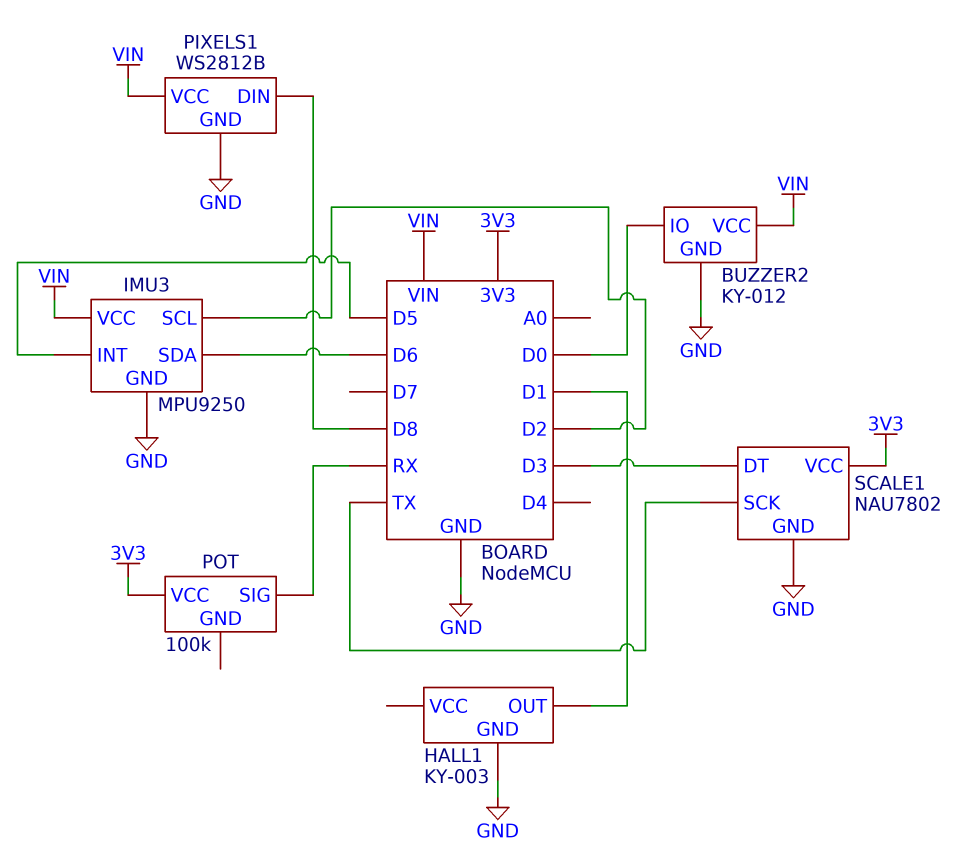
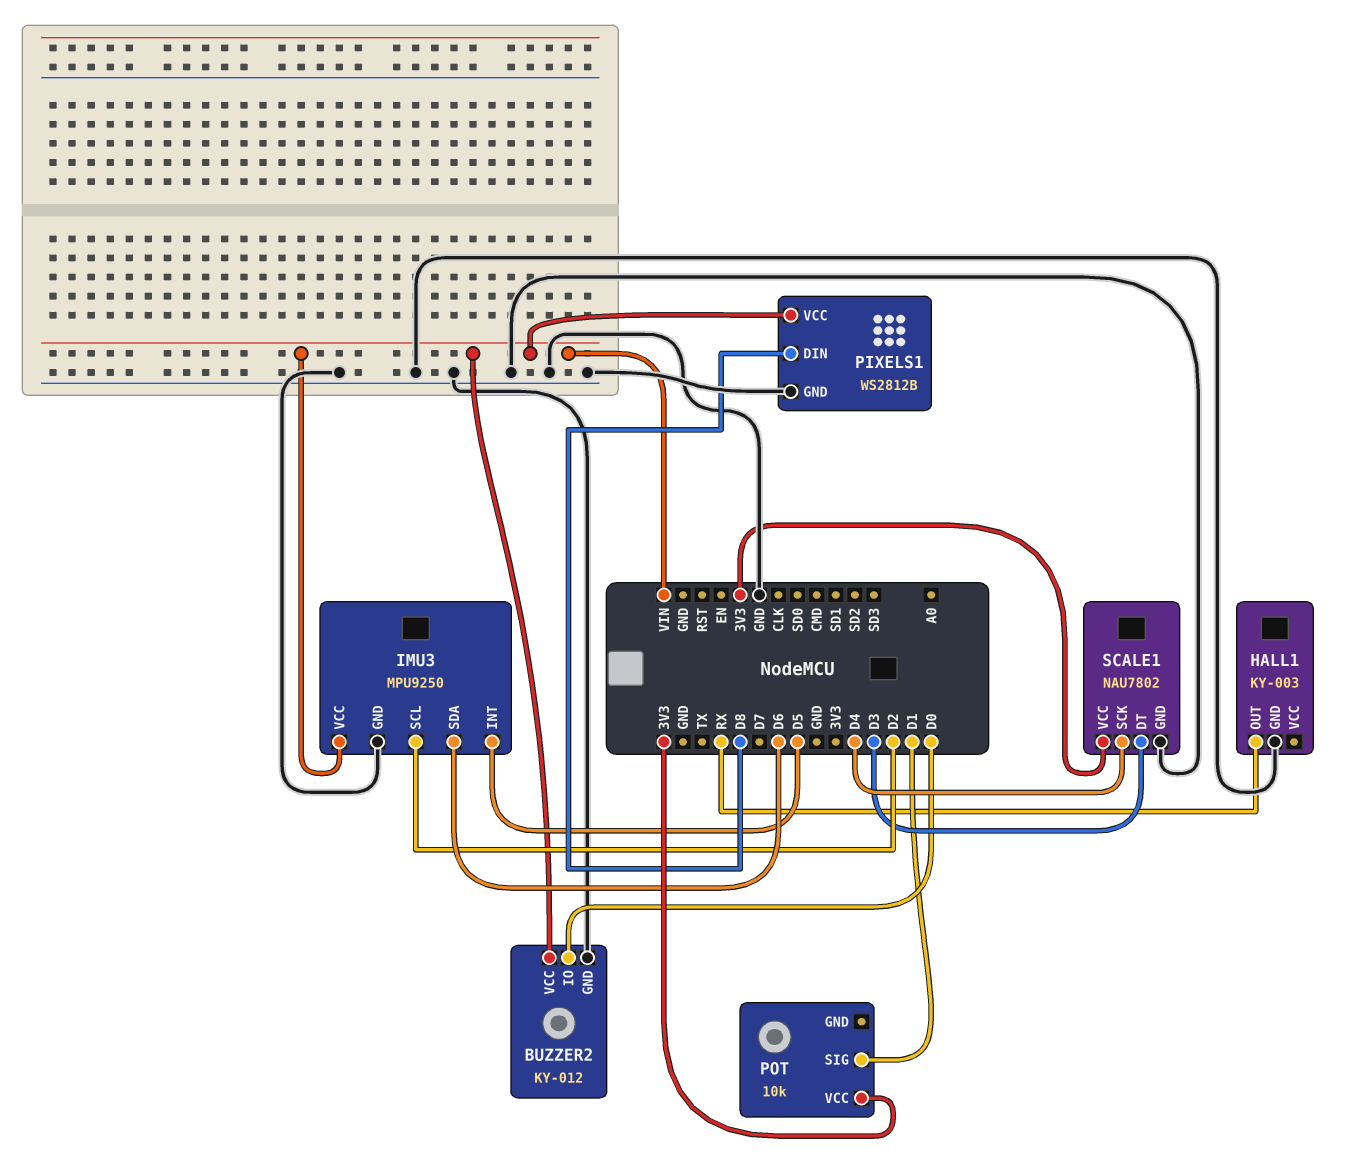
HALL1 pin OUT: D1 -> RX
POT: 100k -> 10k
POT pin SIG: RX -> D1
SCALE1 pin SCK: TX -> D4

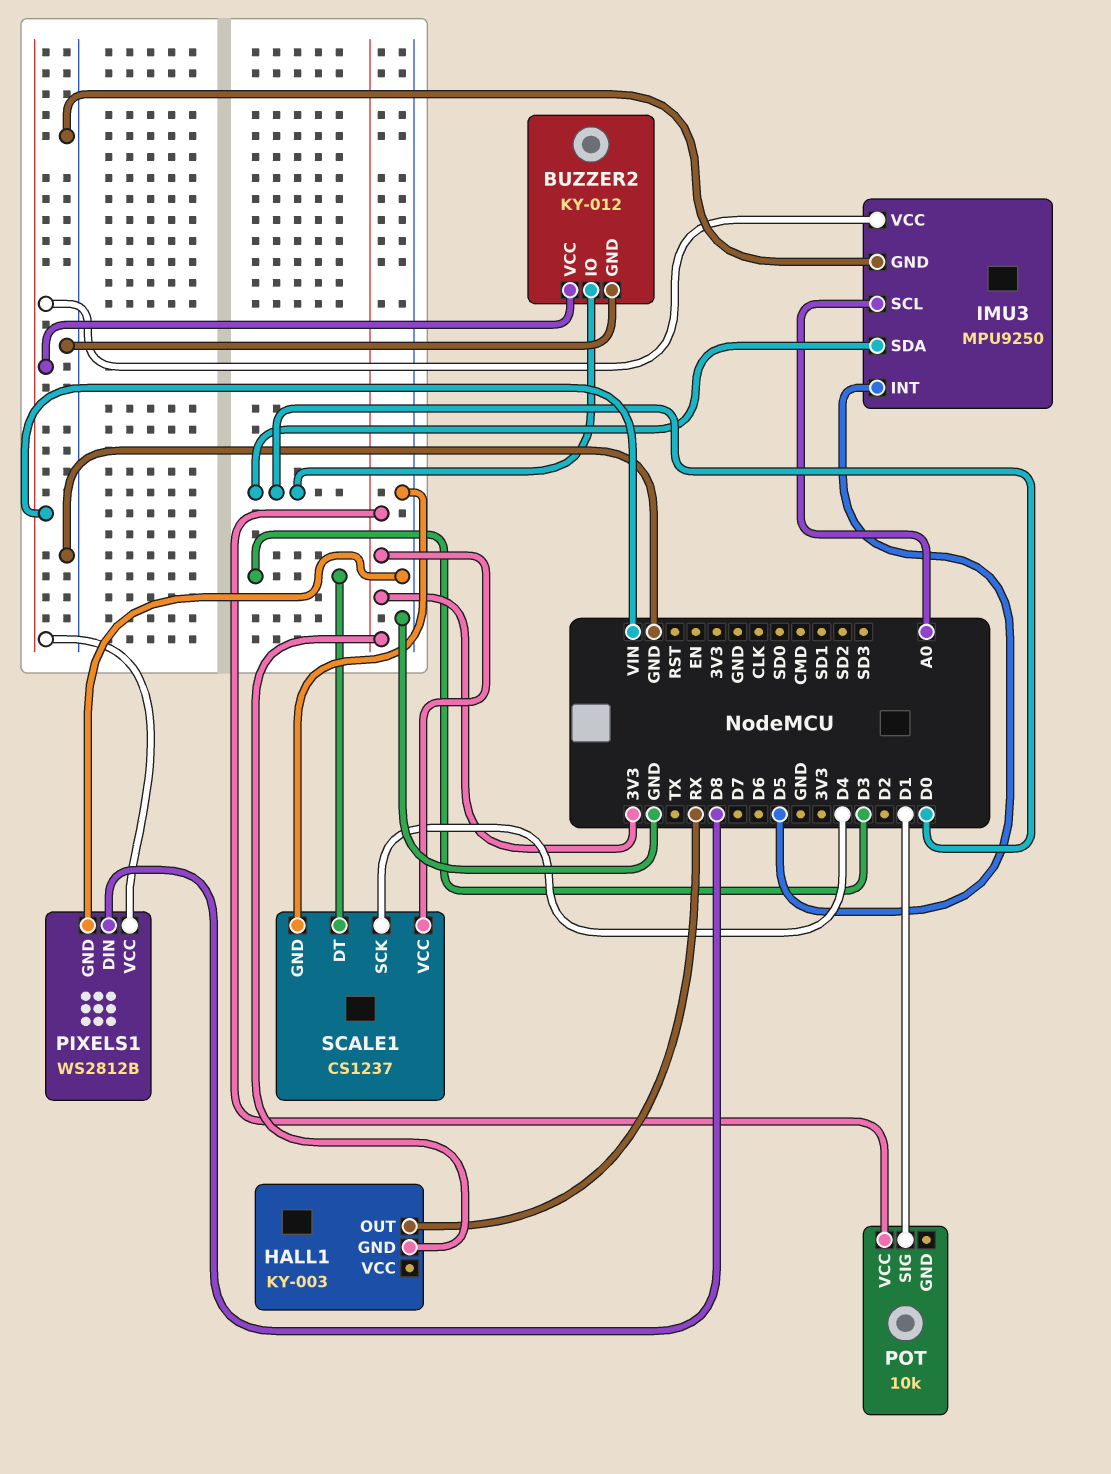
HALL1 pin GND: GND -> 3V3
IMU3 pin SCL: D2 -> A0
IMU3 pin SDA: D6 -> D0
SCALE1: NAU7802 -> CS1237

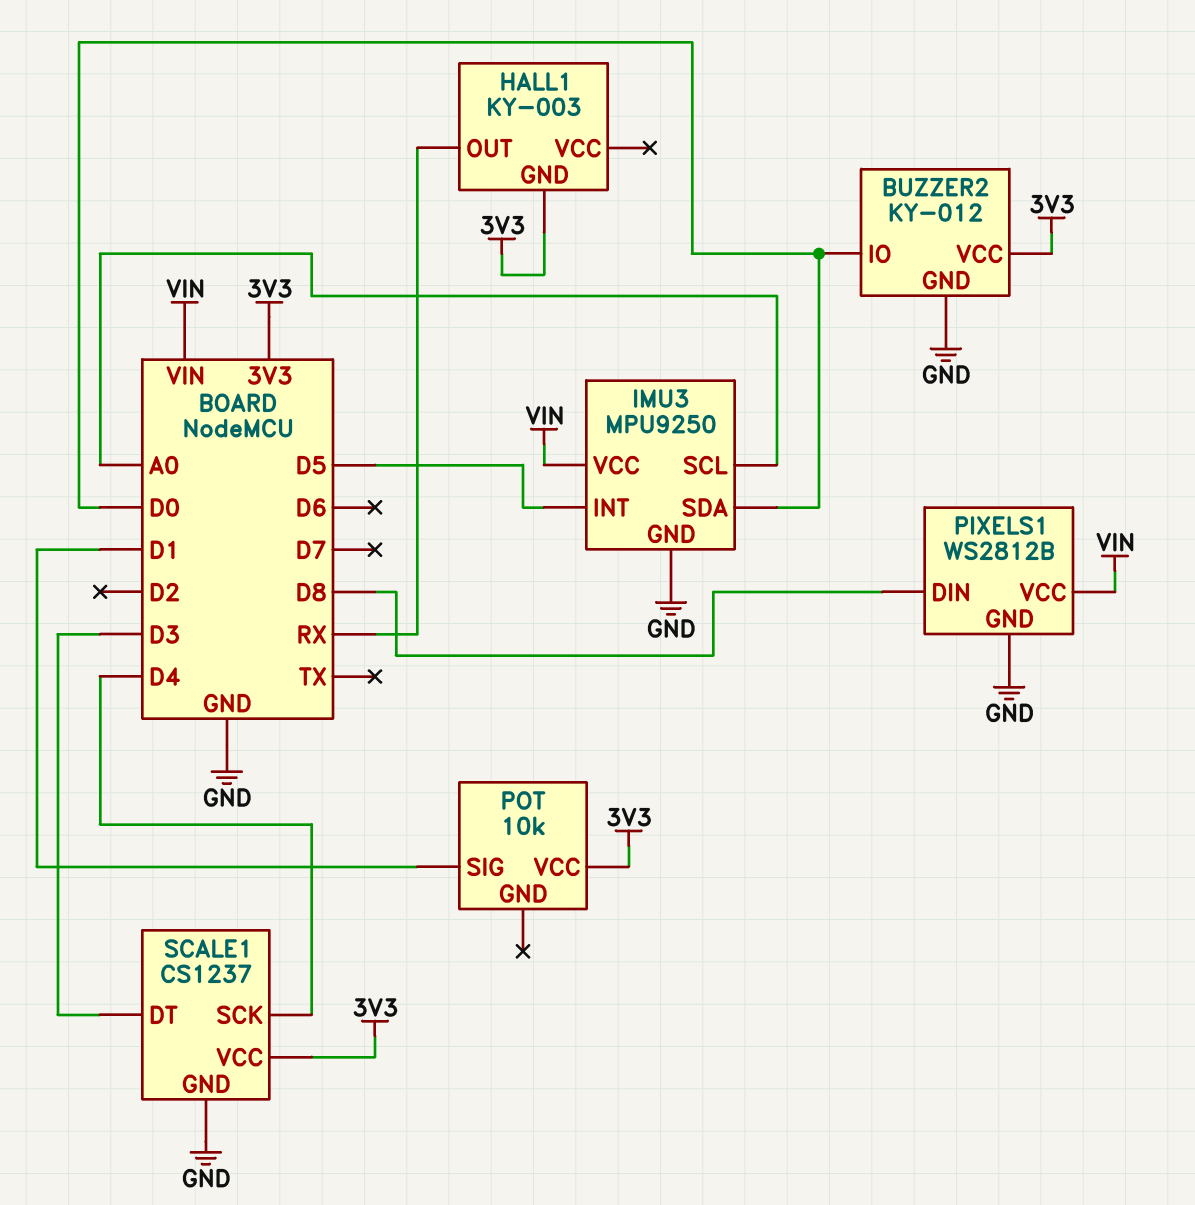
BUZZER2 pin VCC: VIN -> 3V3

